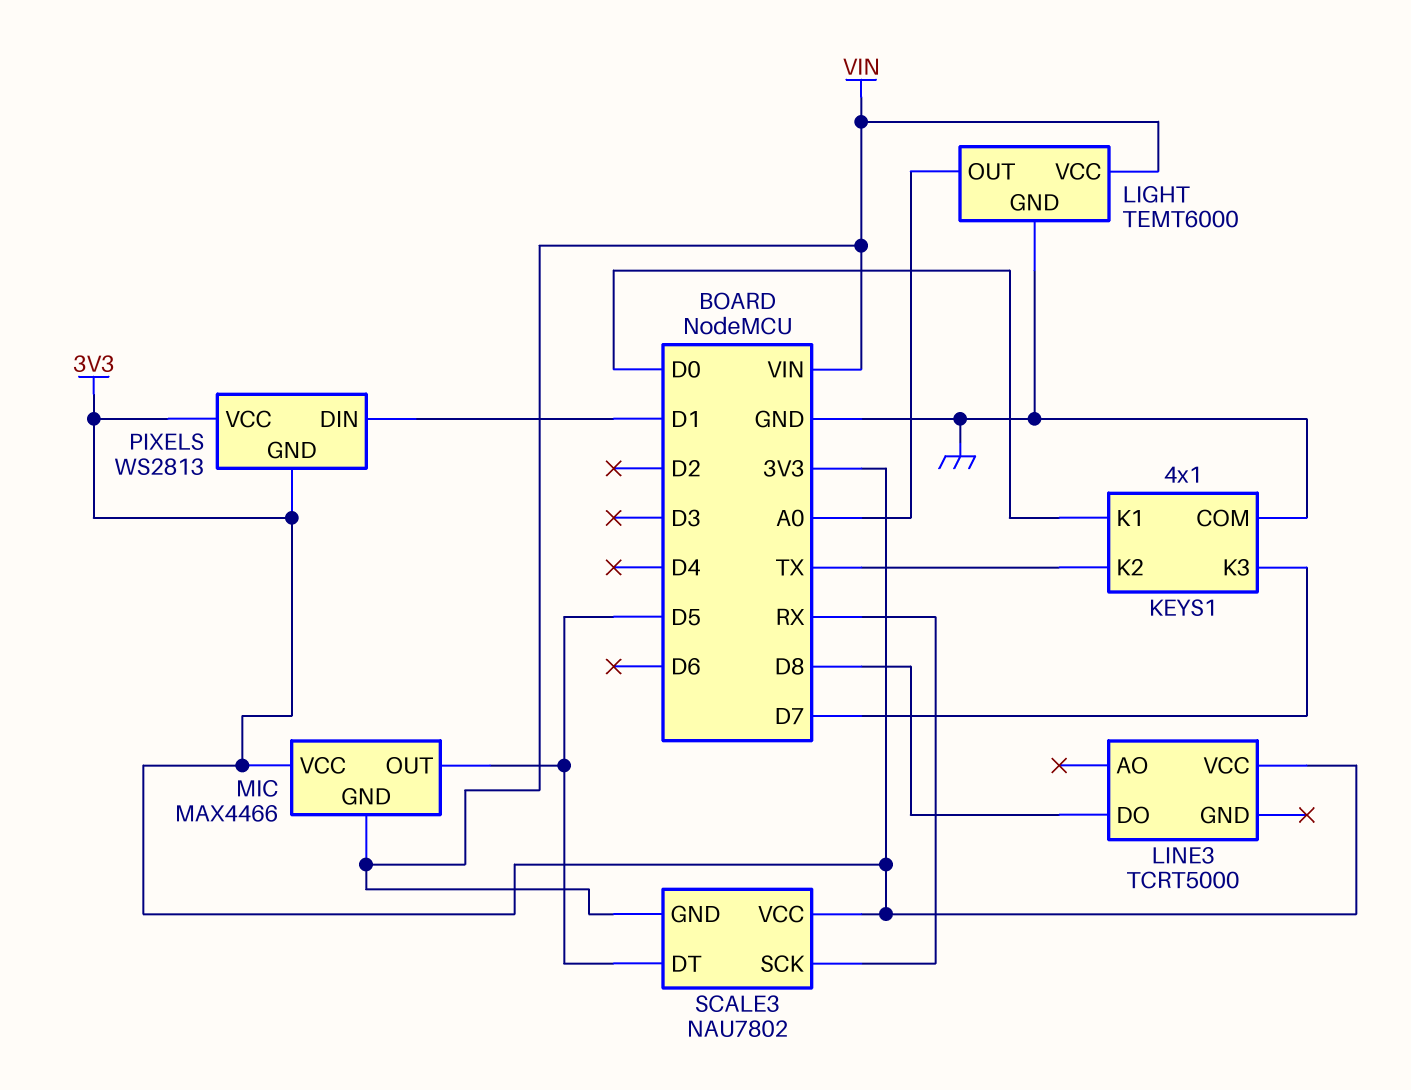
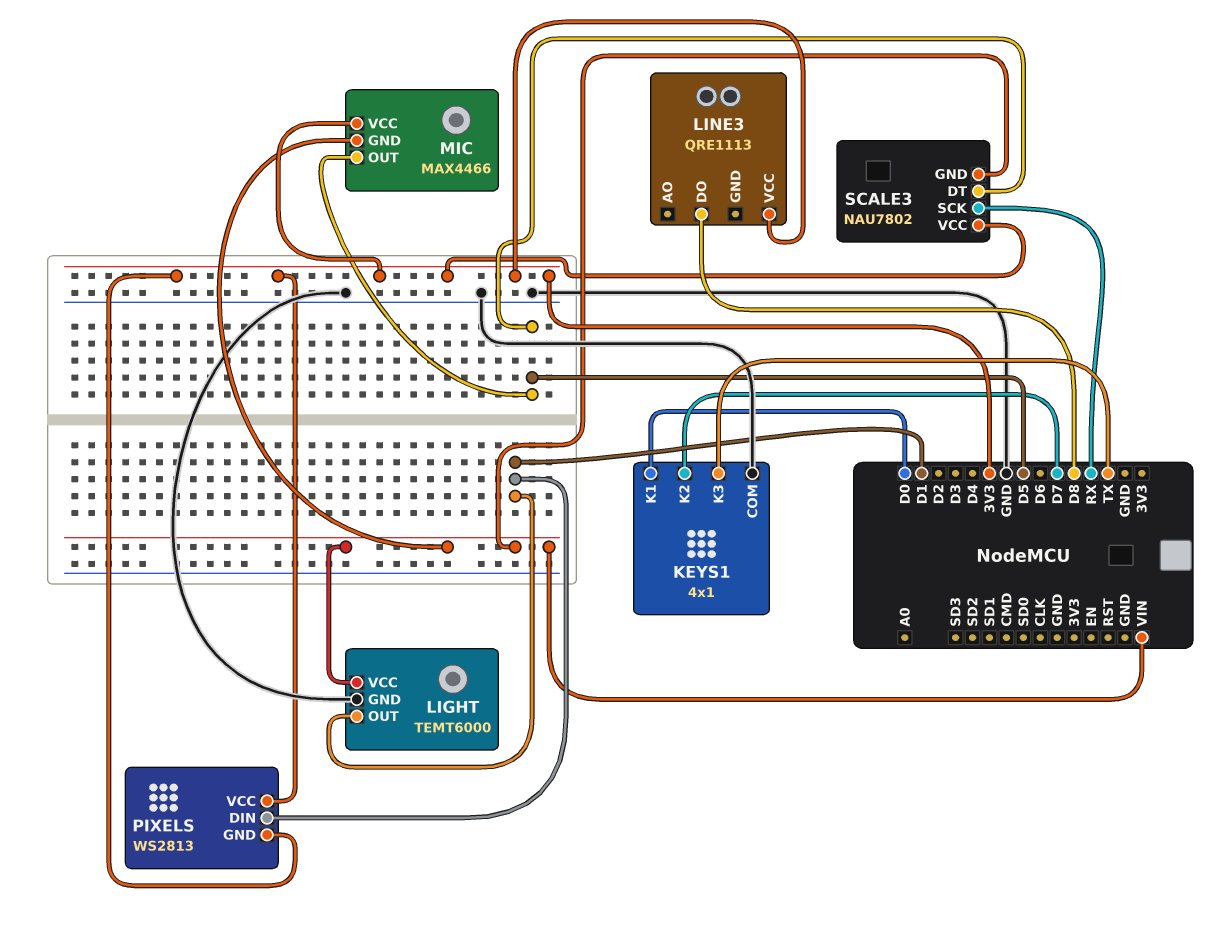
KEYS1 pin K2: TX -> D7
KEYS1 pin K3: D7 -> TX
LIGHT pin OUT: A0 -> D1
LINE3: TCRT5000 -> QRE1113

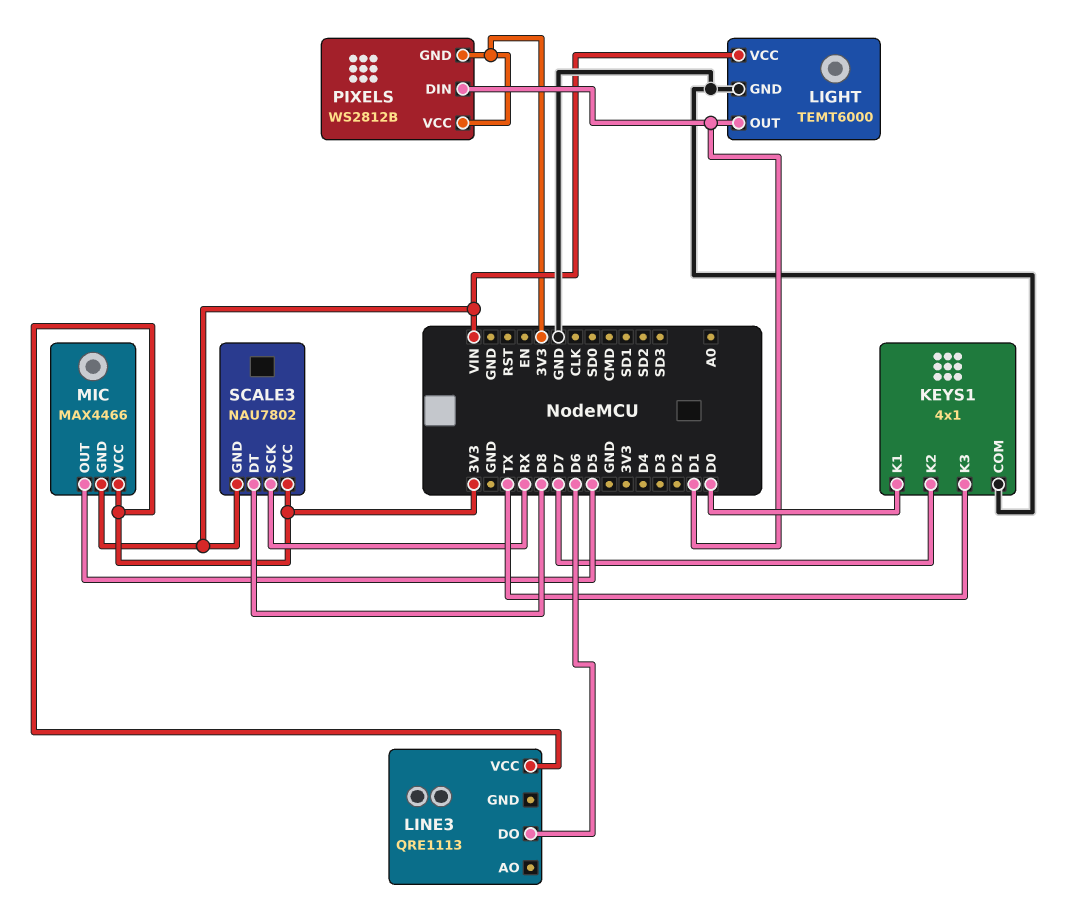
LINE3 pin DO: D8 -> D6
PIXELS: WS2813 -> WS2812B
SCALE3 pin DT: D5 -> D8

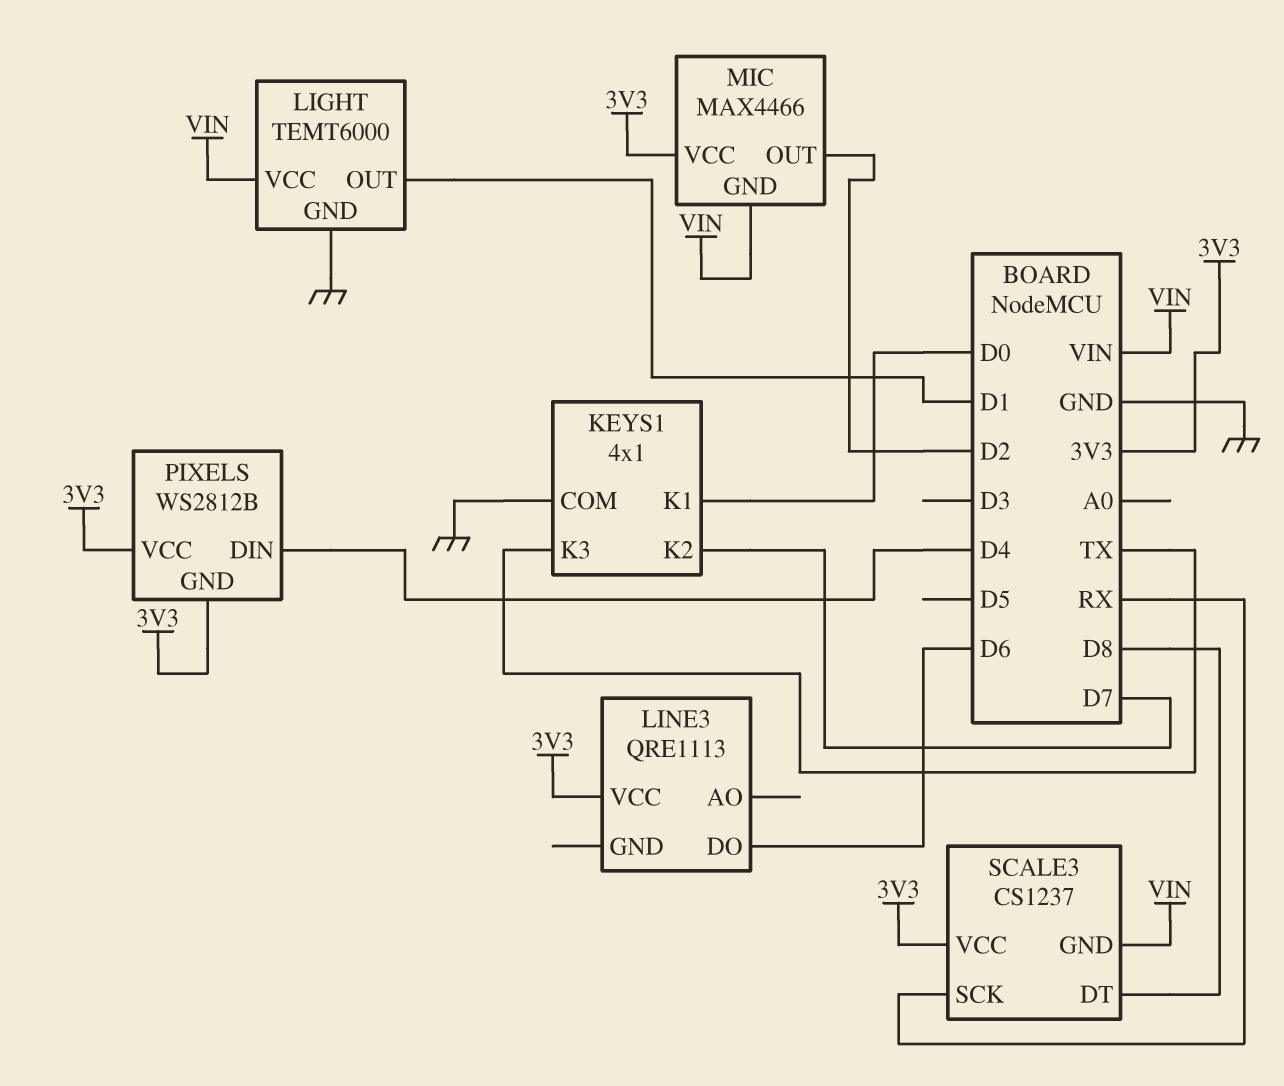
MIC pin OUT: D5 -> D2
PIXELS pin DIN: D1 -> D4
SCALE3: NAU7802 -> CS1237

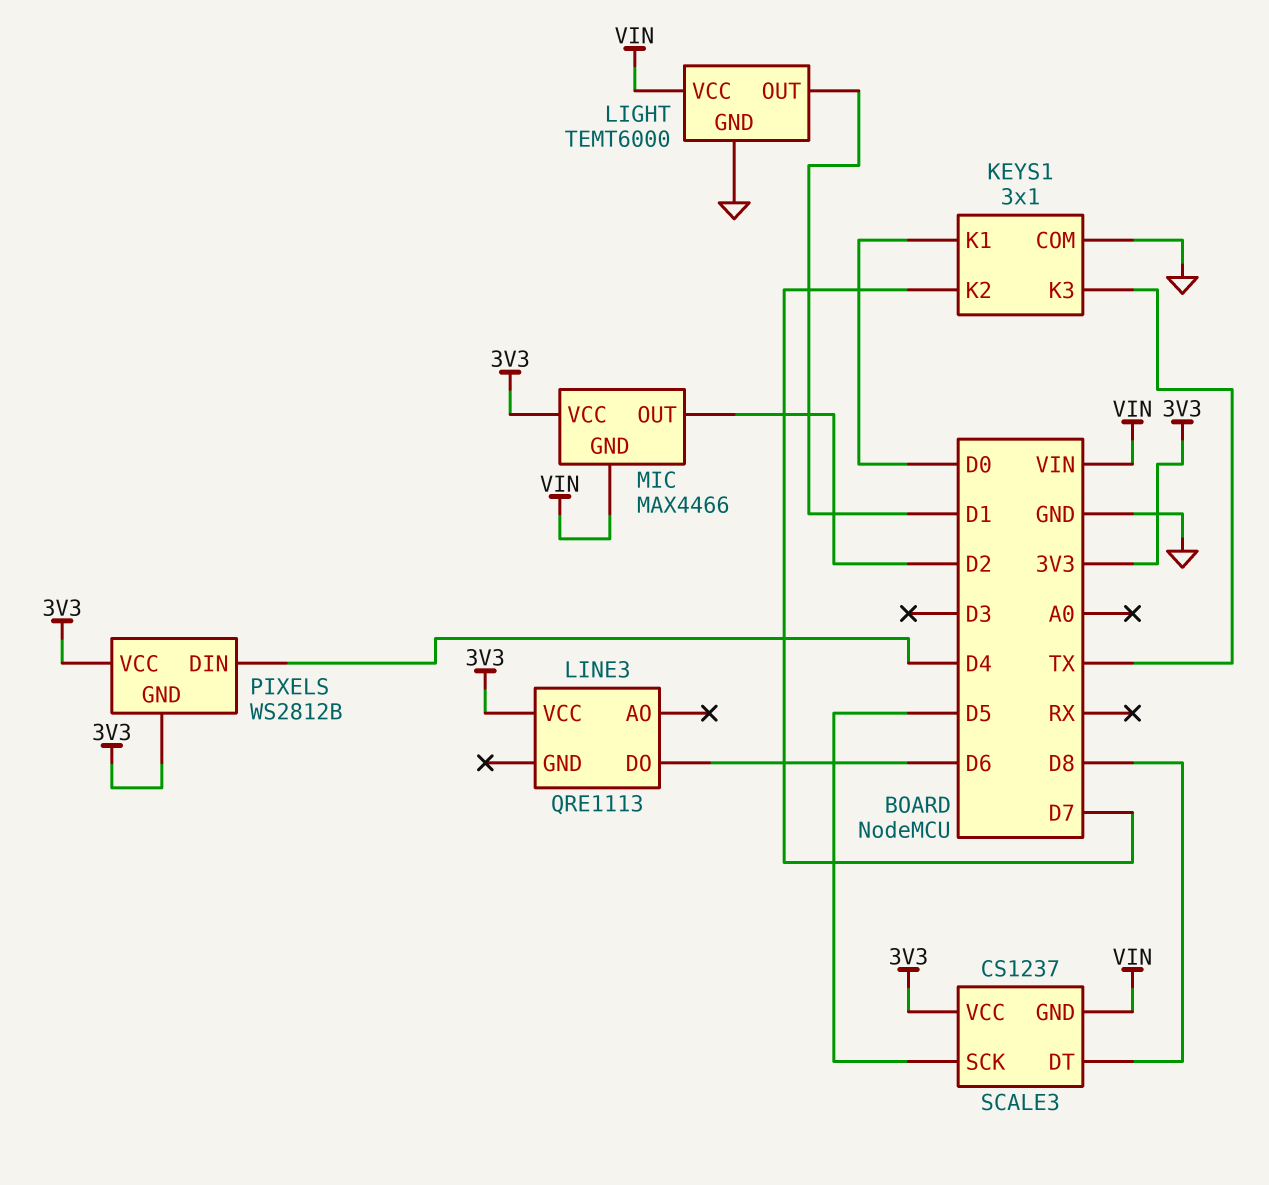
KEYS1: 4x1 -> 3x1
SCALE3 pin SCK: RX -> D5

